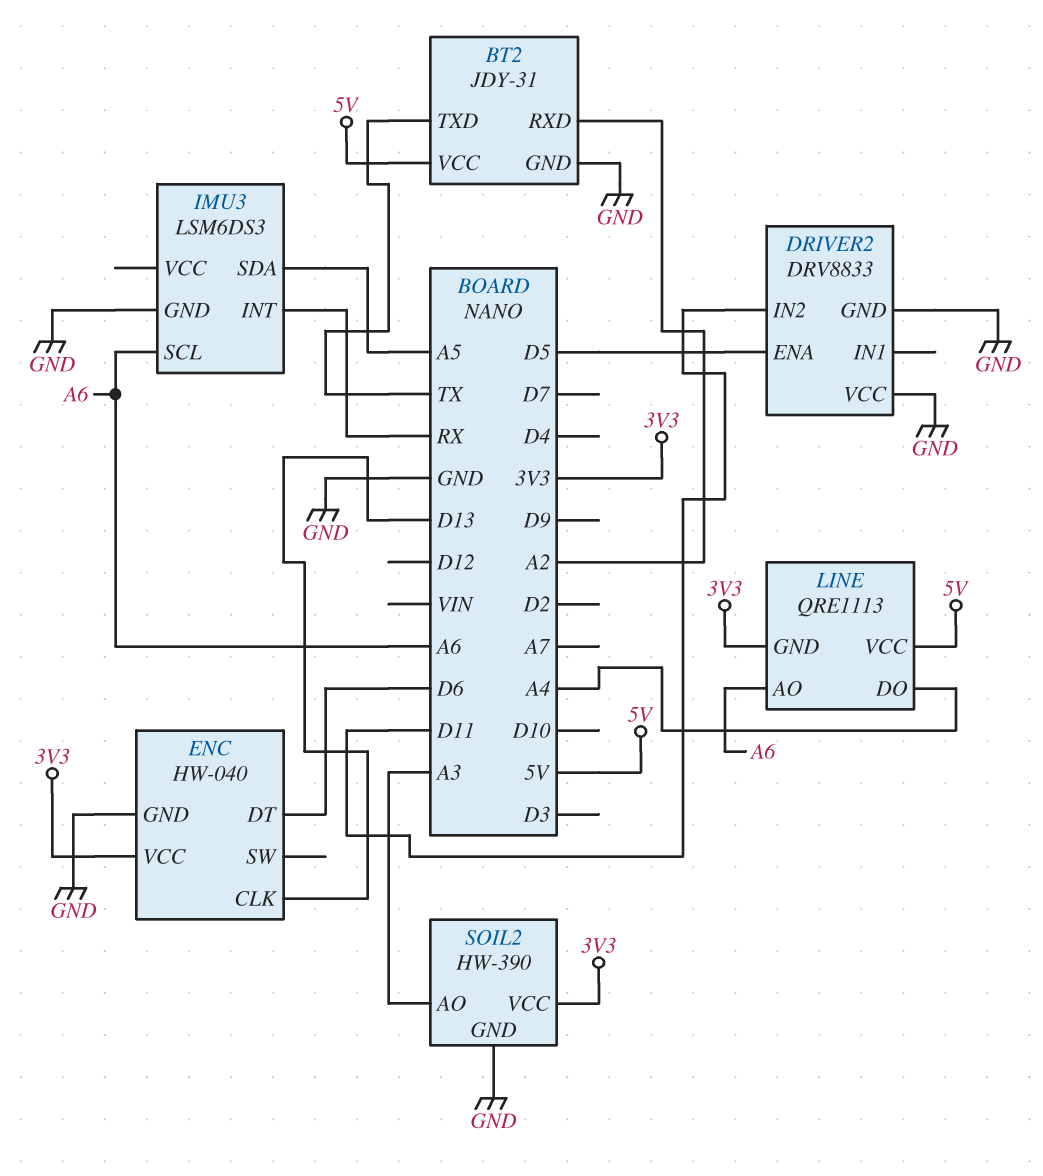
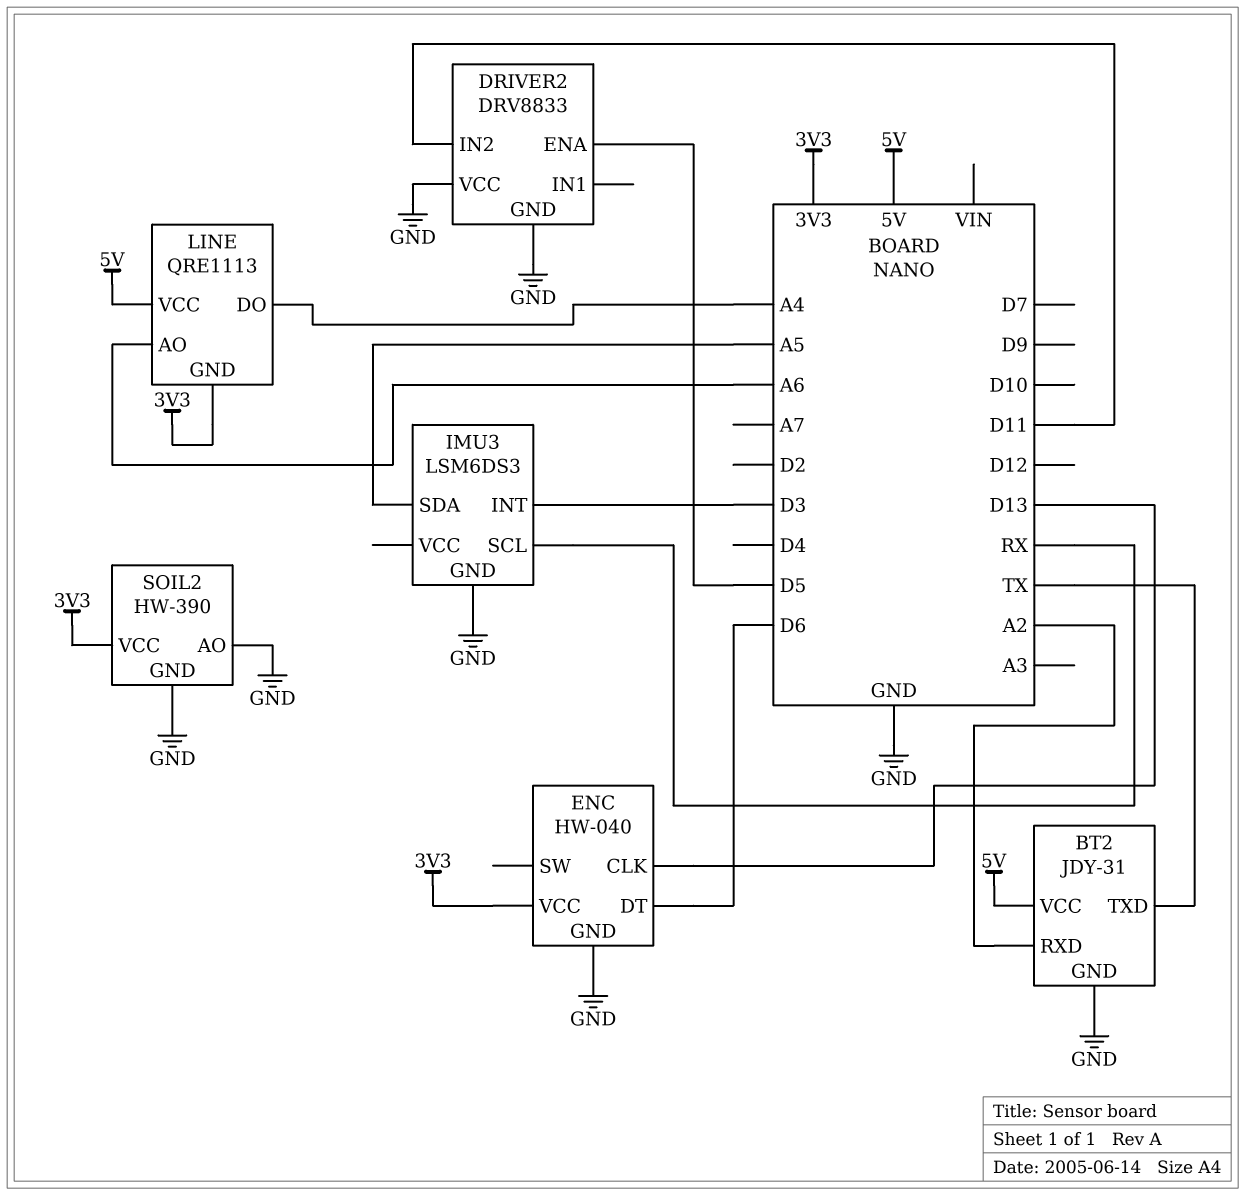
IMU3 pin INT: RX -> D3
IMU3 pin SCL: A6 -> RX
SOIL2 pin AO: A3 -> GND

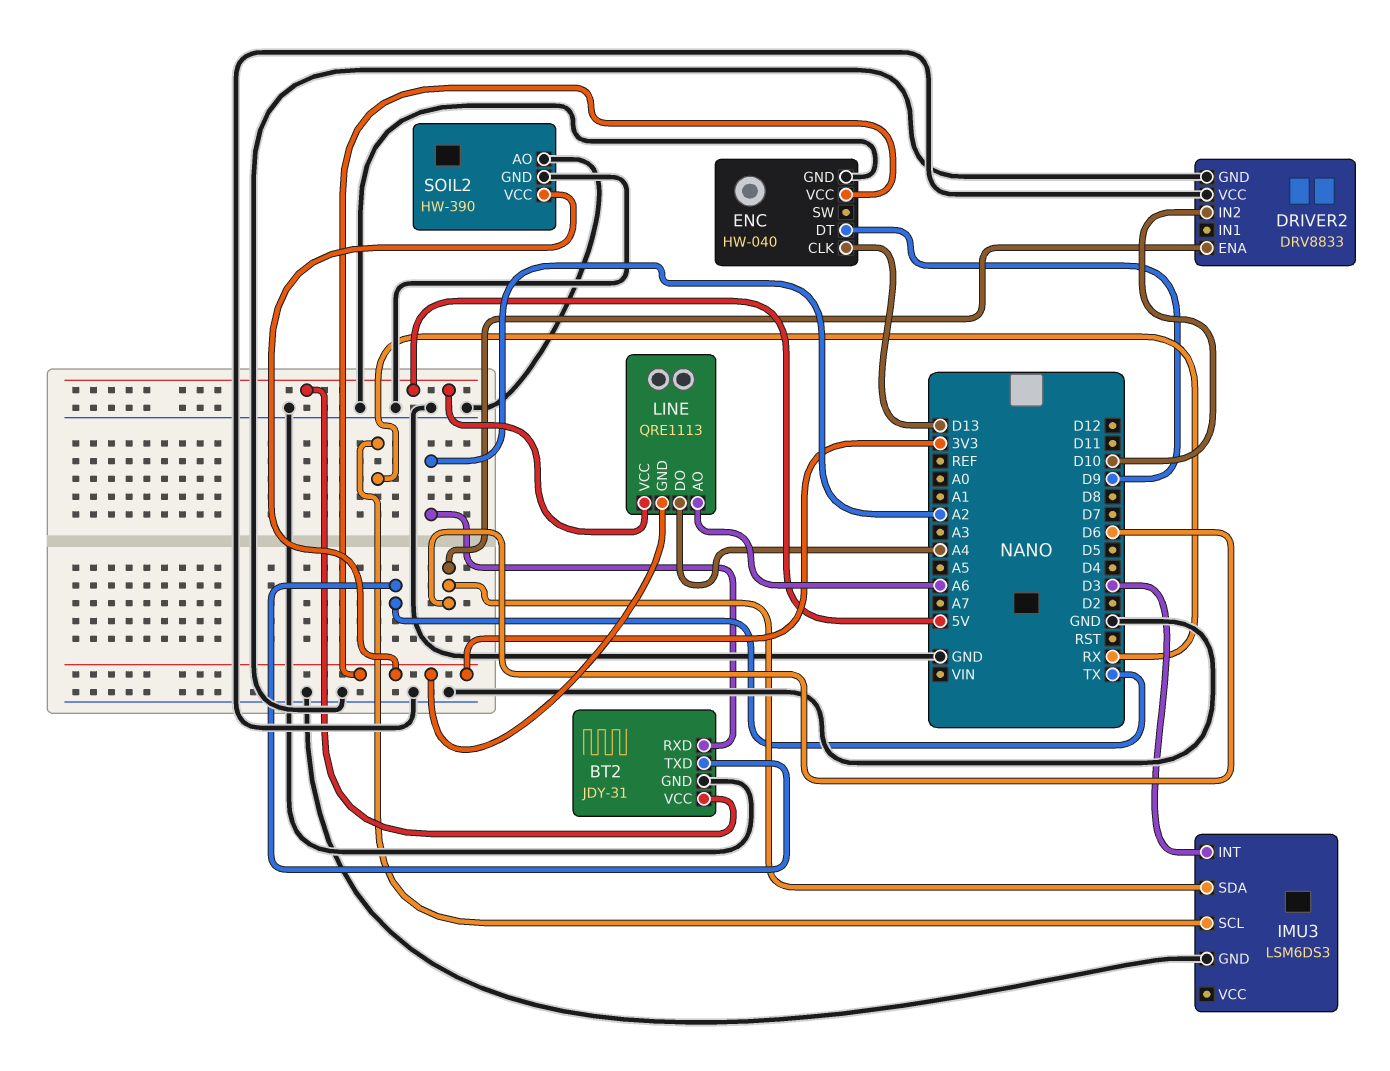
DRIVER2 pin ENA: D5 -> D6
DRIVER2 pin IN2: D11 -> D10
ENC pin DT: D6 -> D9
IMU3 pin SDA: A5 -> D6

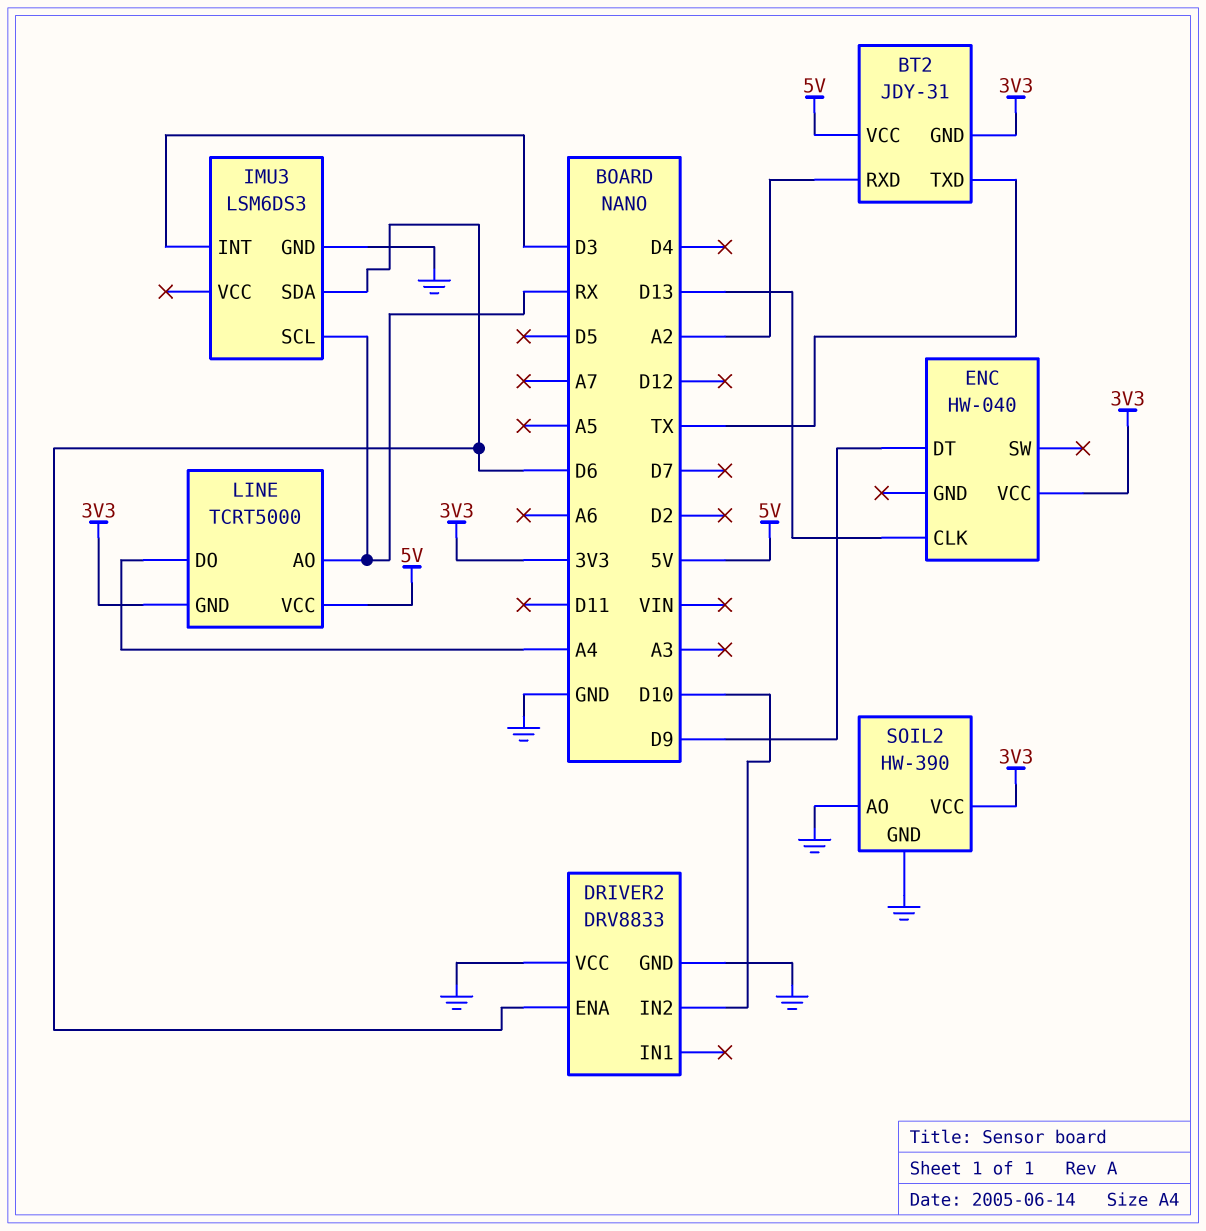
BT2 pin GND: GND -> 3V3
ENC pin GND: GND -> none
LINE: QRE1113 -> TCRT5000
LINE pin AO: A6 -> RX

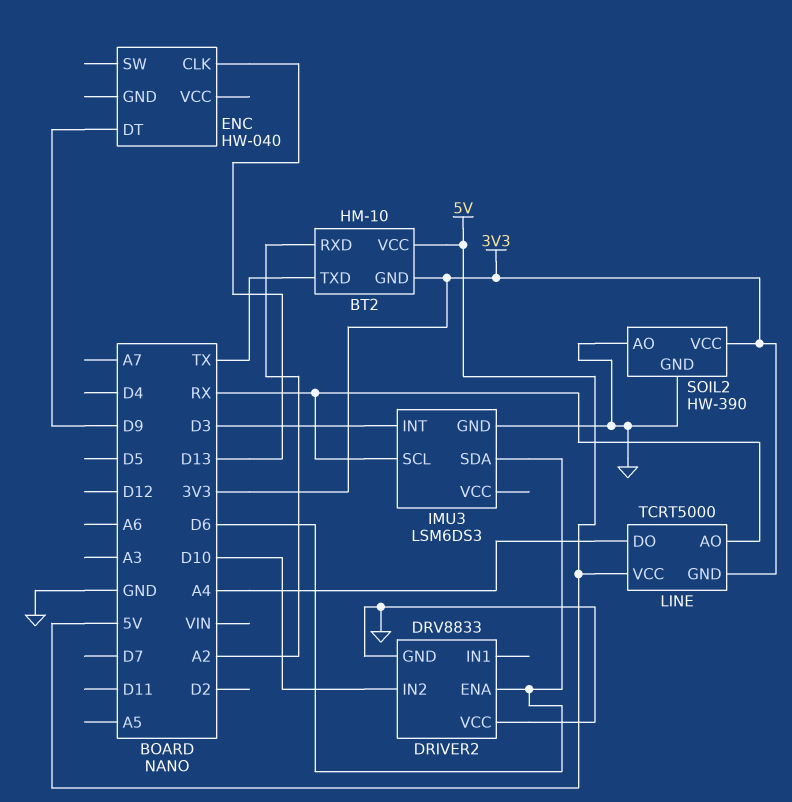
BT2: JDY-31 -> HM-10
ENC pin VCC: 3V3 -> none

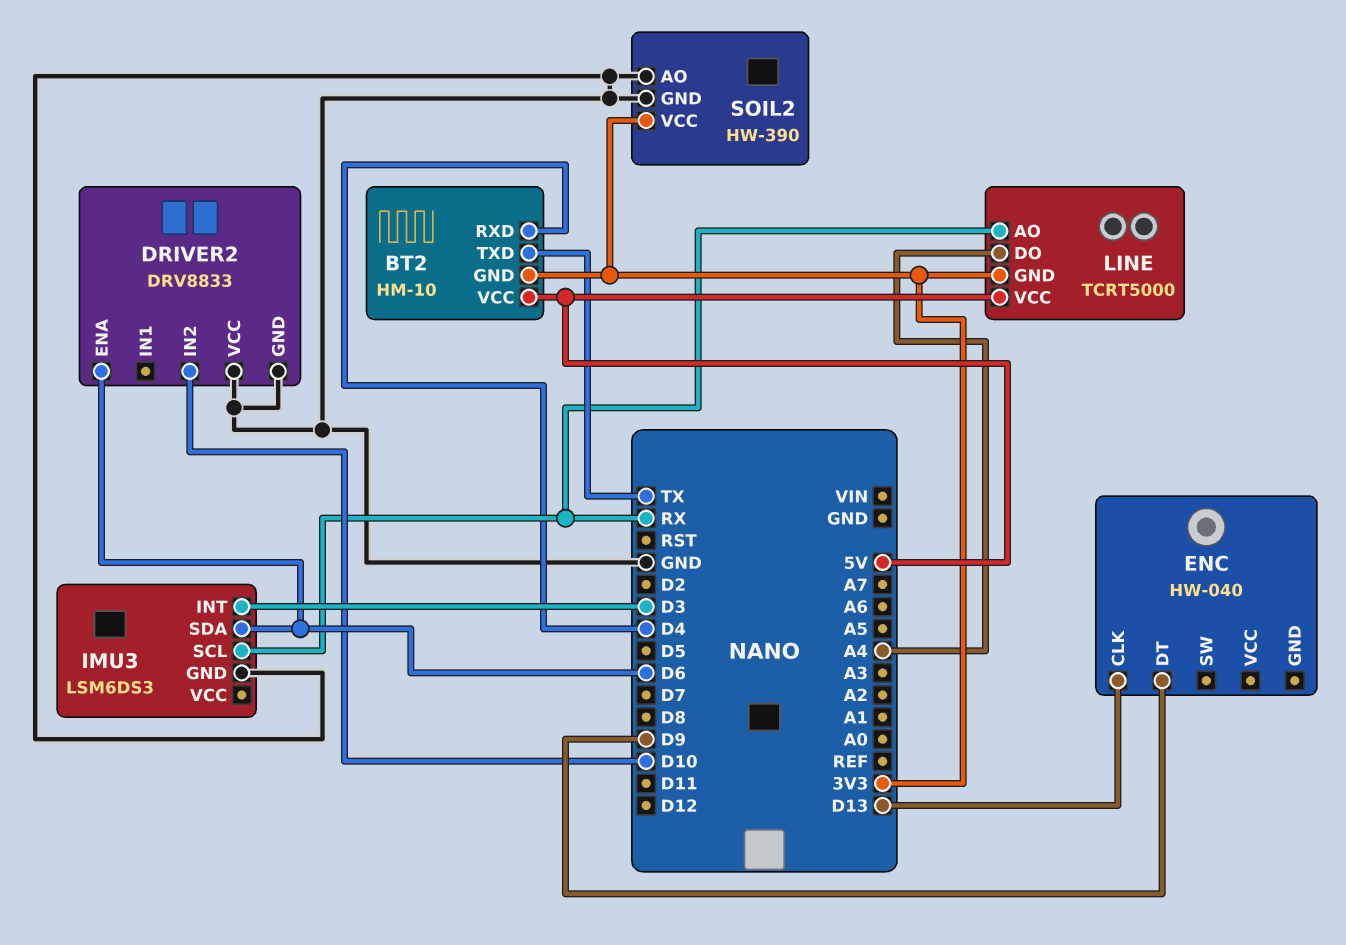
BT2 pin RXD: A2 -> D4

